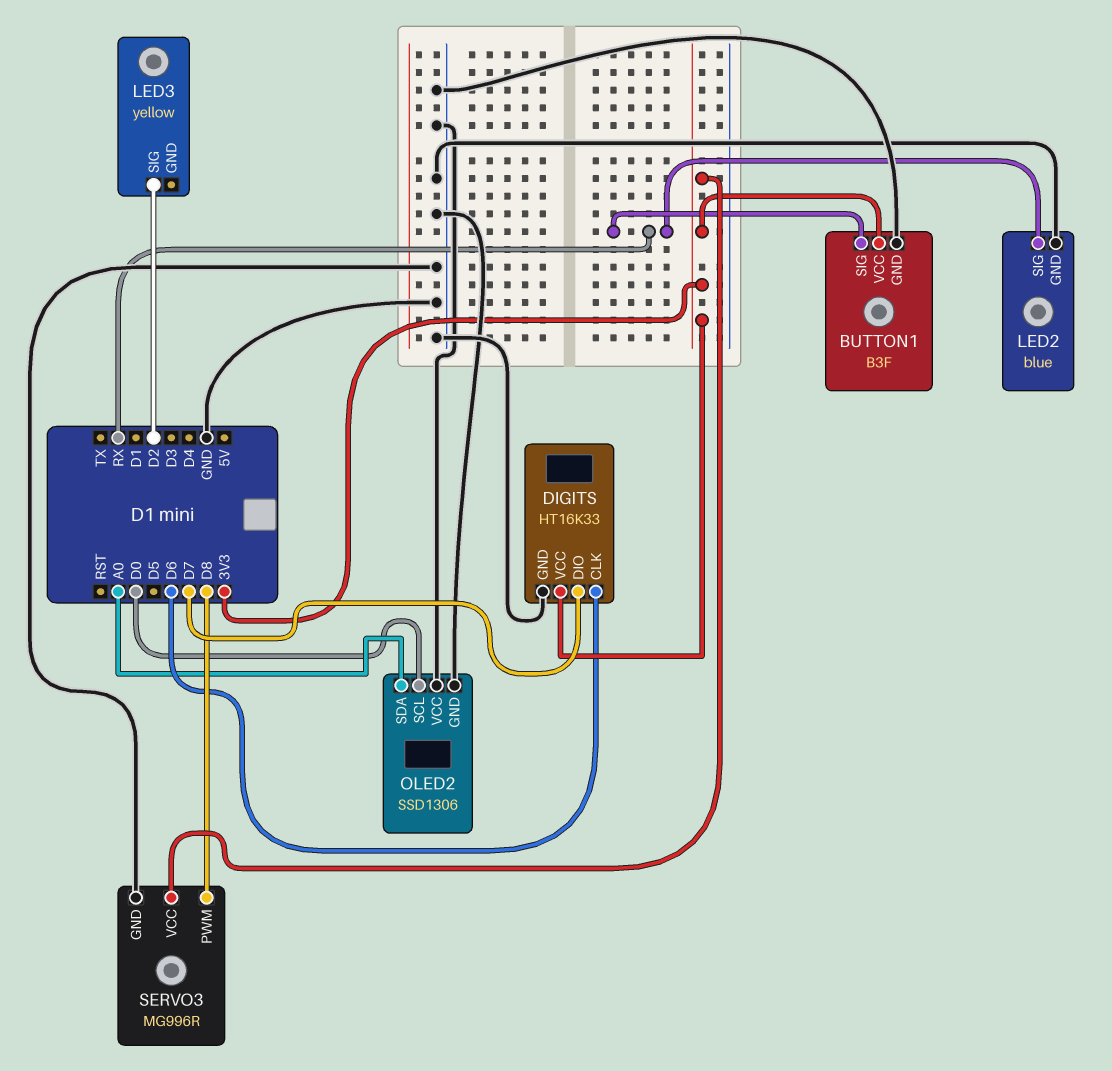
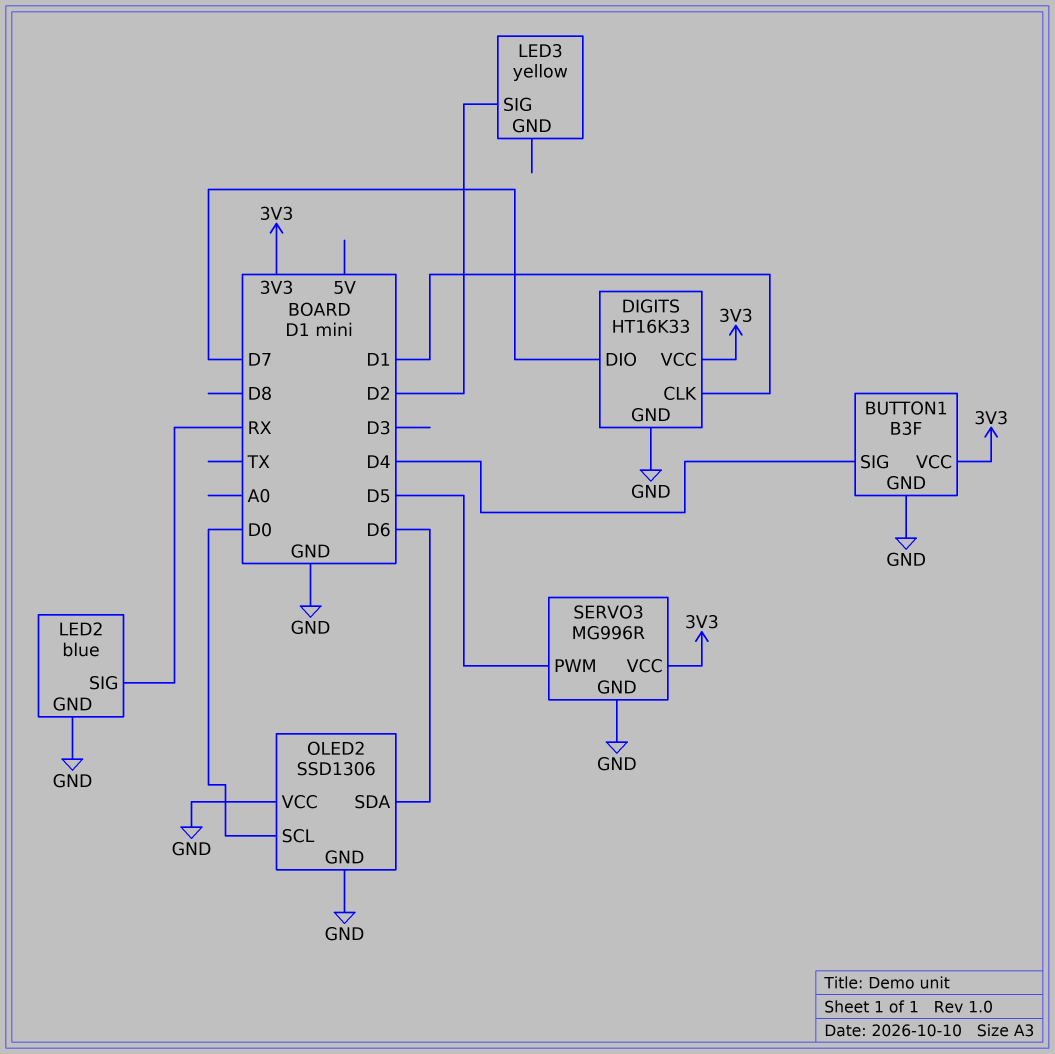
BUTTON1 pin SIG: RX -> D4
DIGITS pin CLK: D6 -> D1
OLED2 pin SDA: A0 -> D6
SERVO3 pin PWM: D8 -> D5

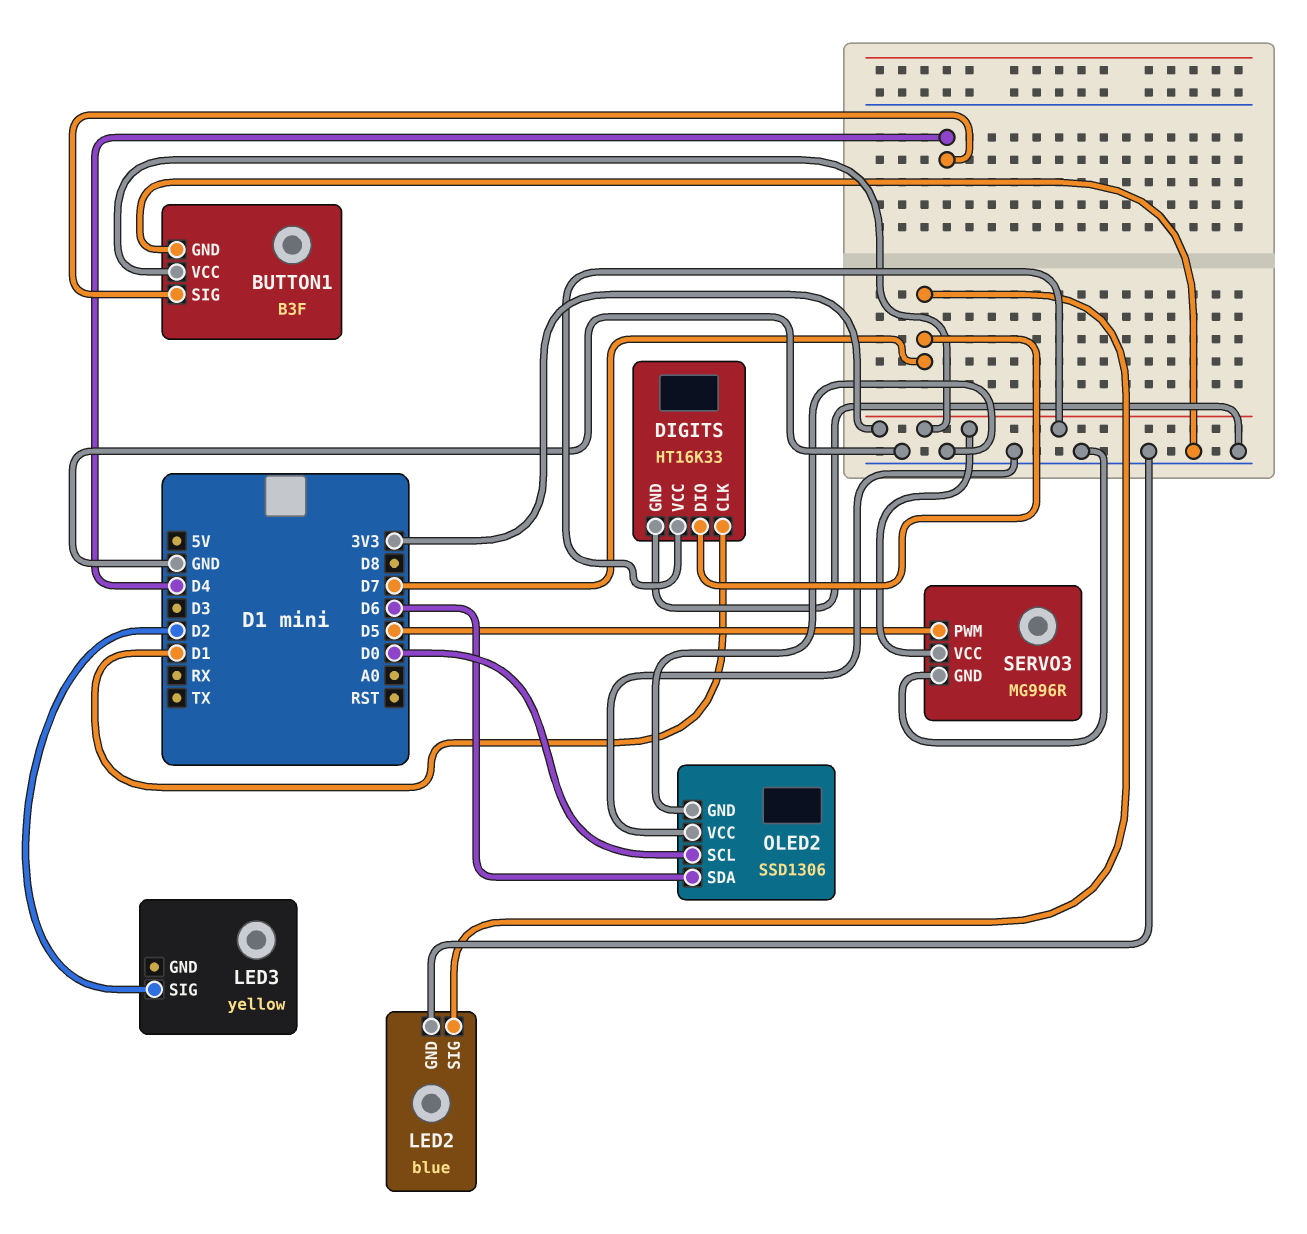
LED2 pin SIG: RX -> D7

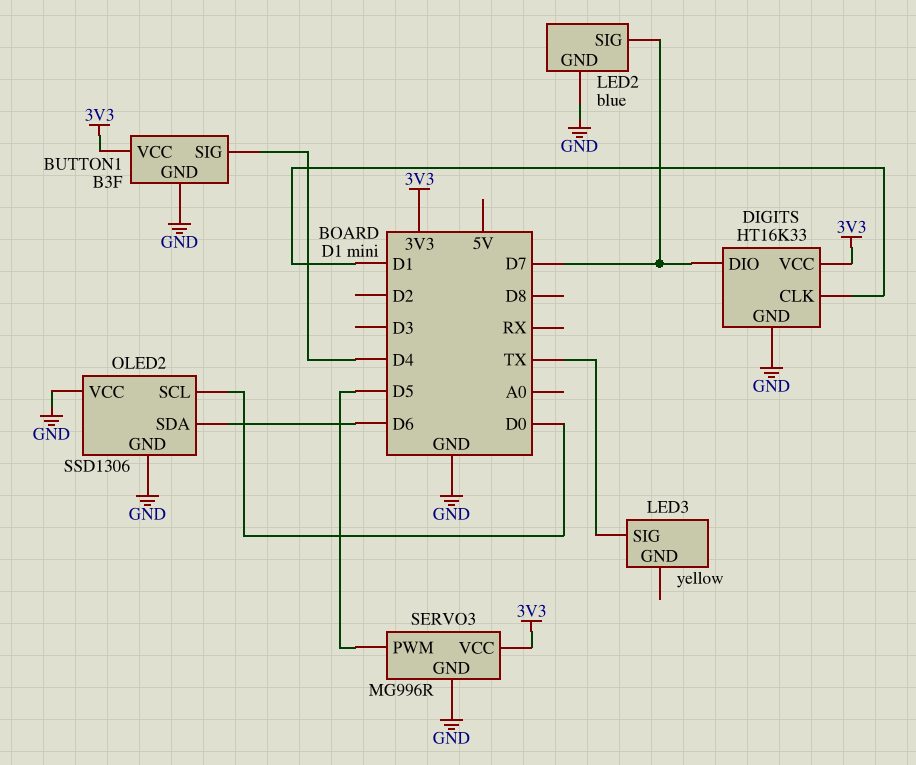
LED3 pin SIG: D2 -> TX

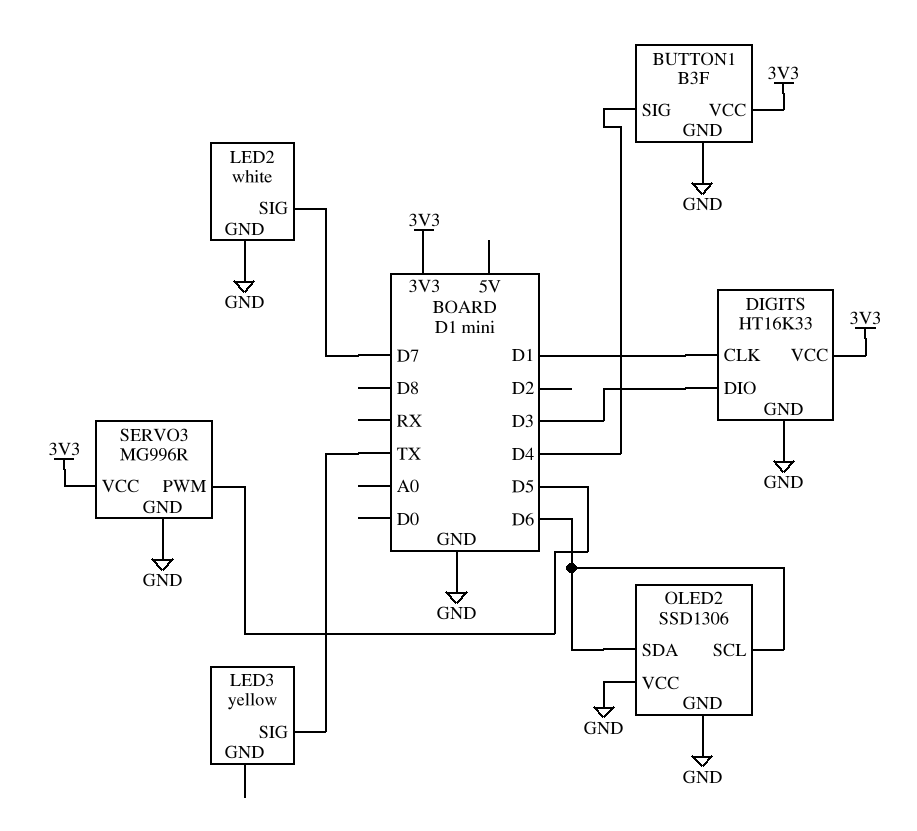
DIGITS pin DIO: D7 -> D3
LED2: blue -> white
OLED2 pin SCL: D0 -> D6

